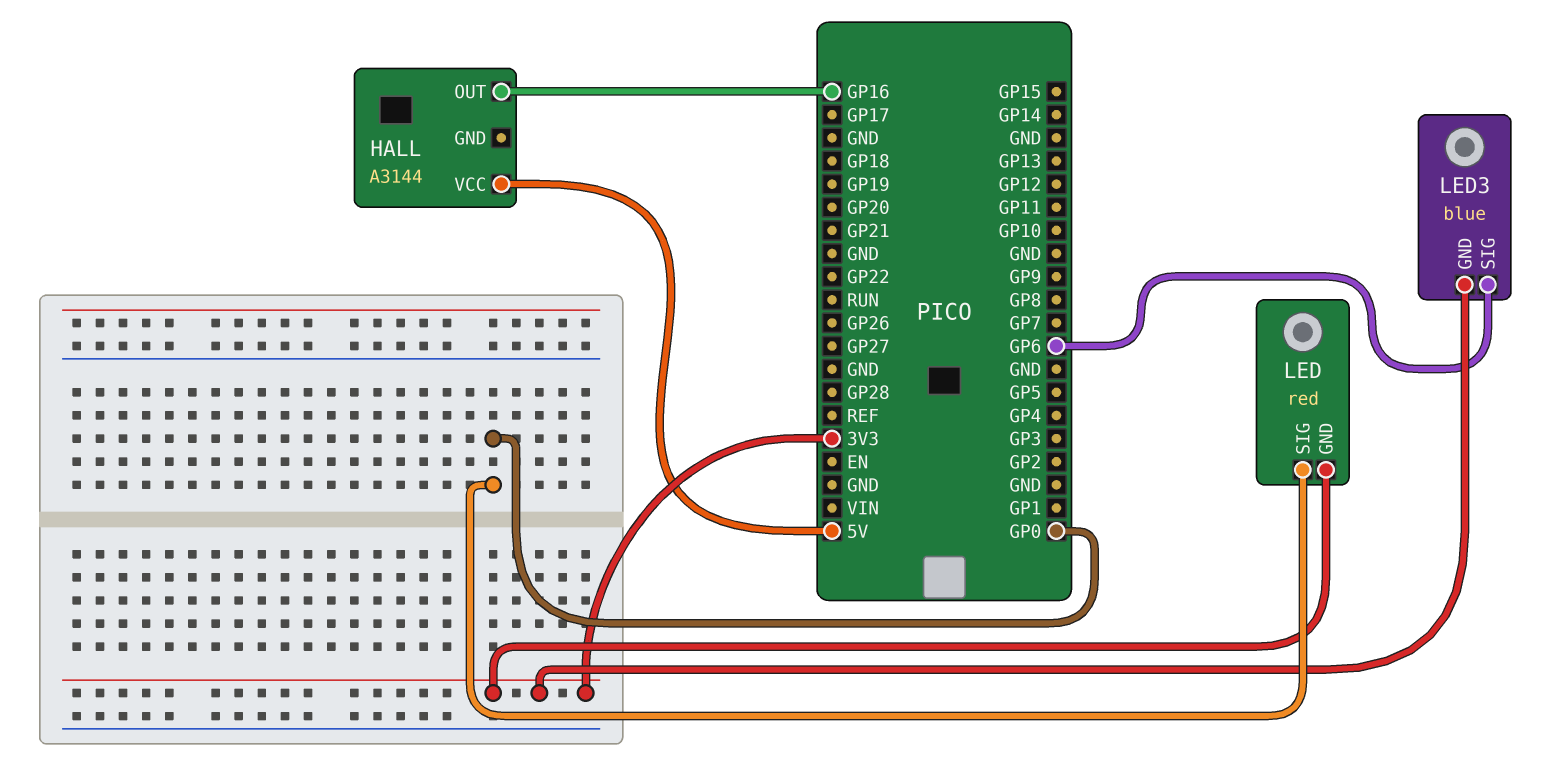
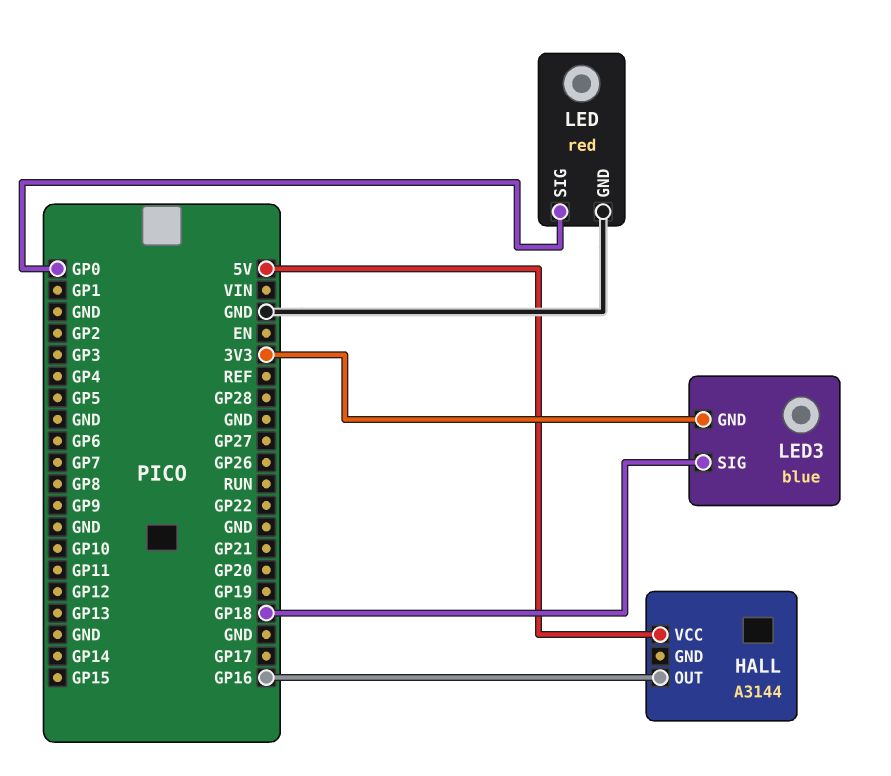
LED pin GND: 3V3 -> GND
LED3 pin SIG: GP6 -> GP18

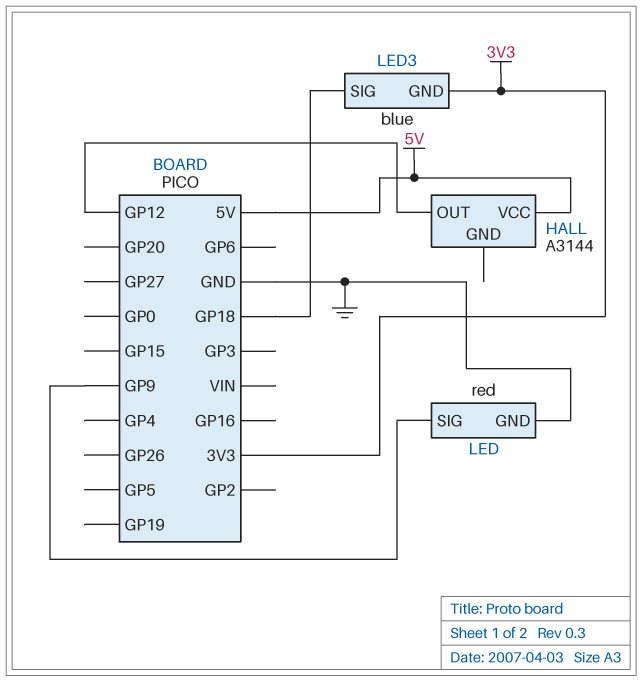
HALL pin OUT: GP16 -> GP12
LED pin SIG: GP0 -> GP9

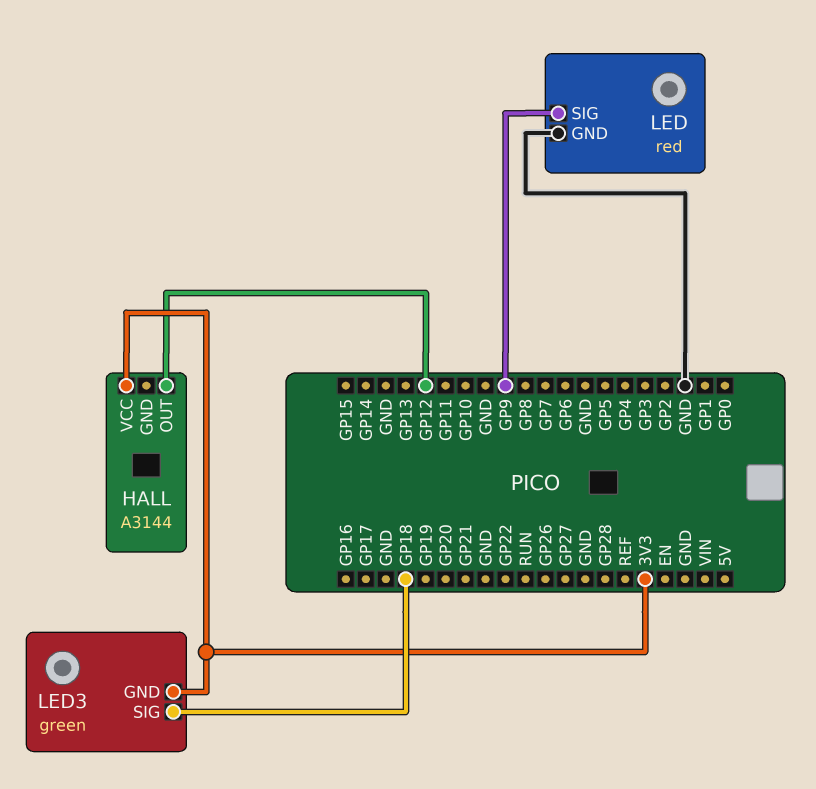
HALL pin VCC: 5V -> 3V3
LED3: blue -> green

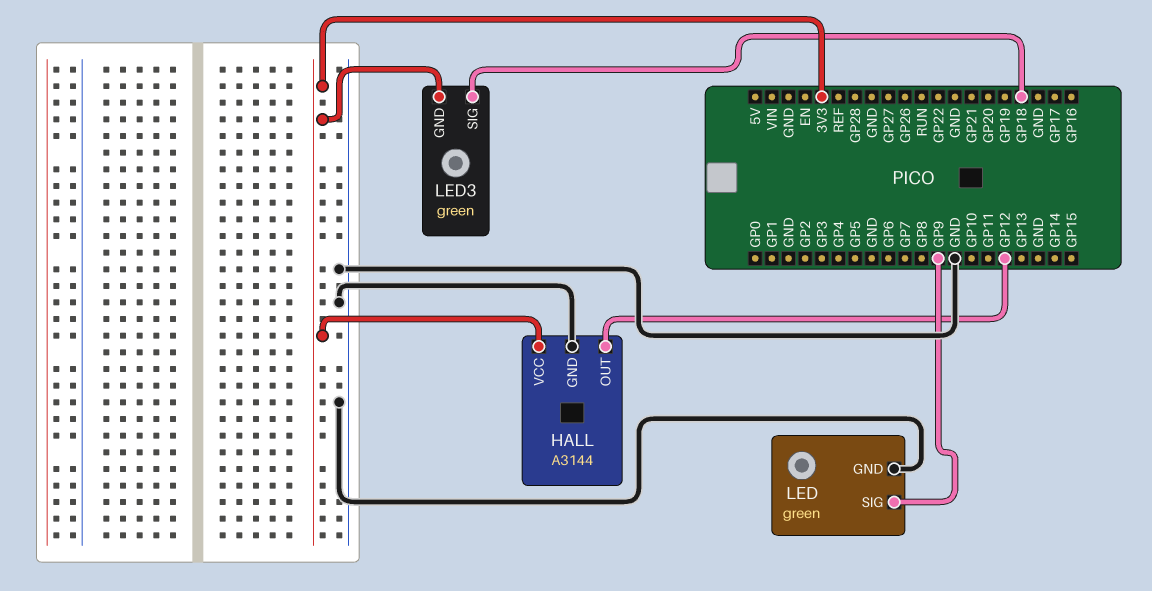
HALL pin GND: none -> GND
LED: red -> green

